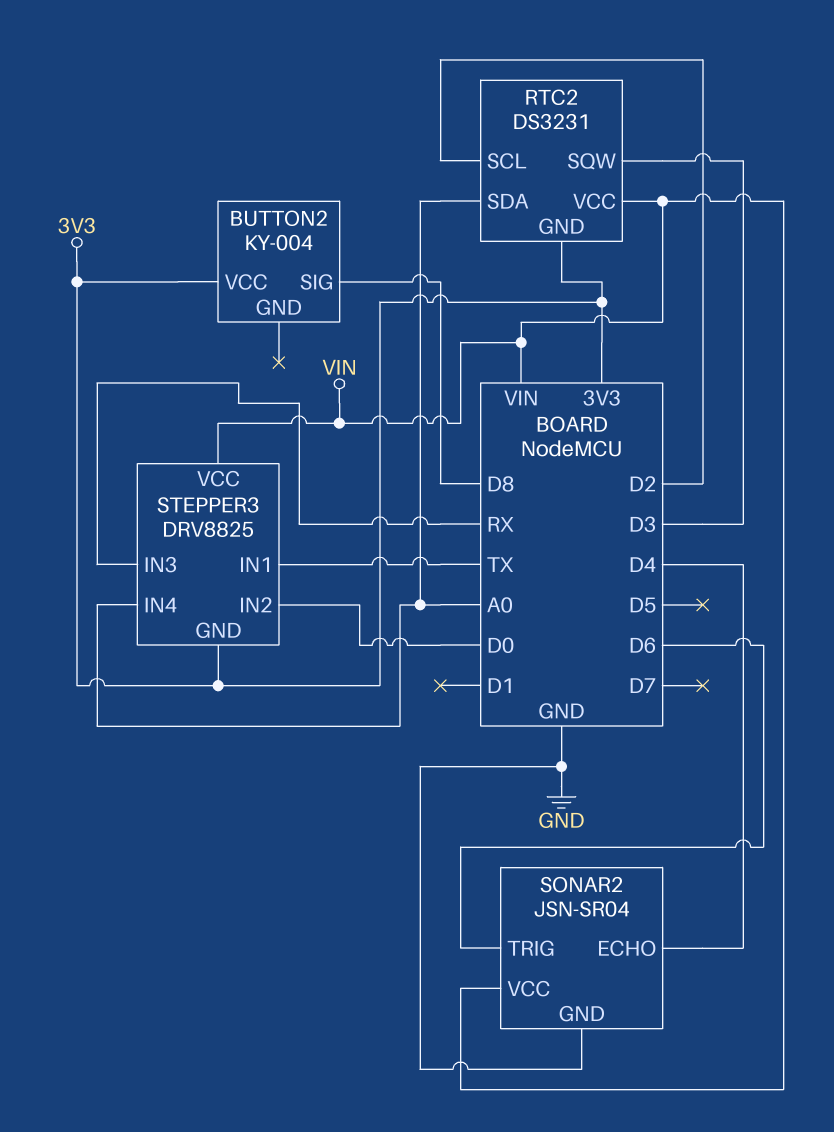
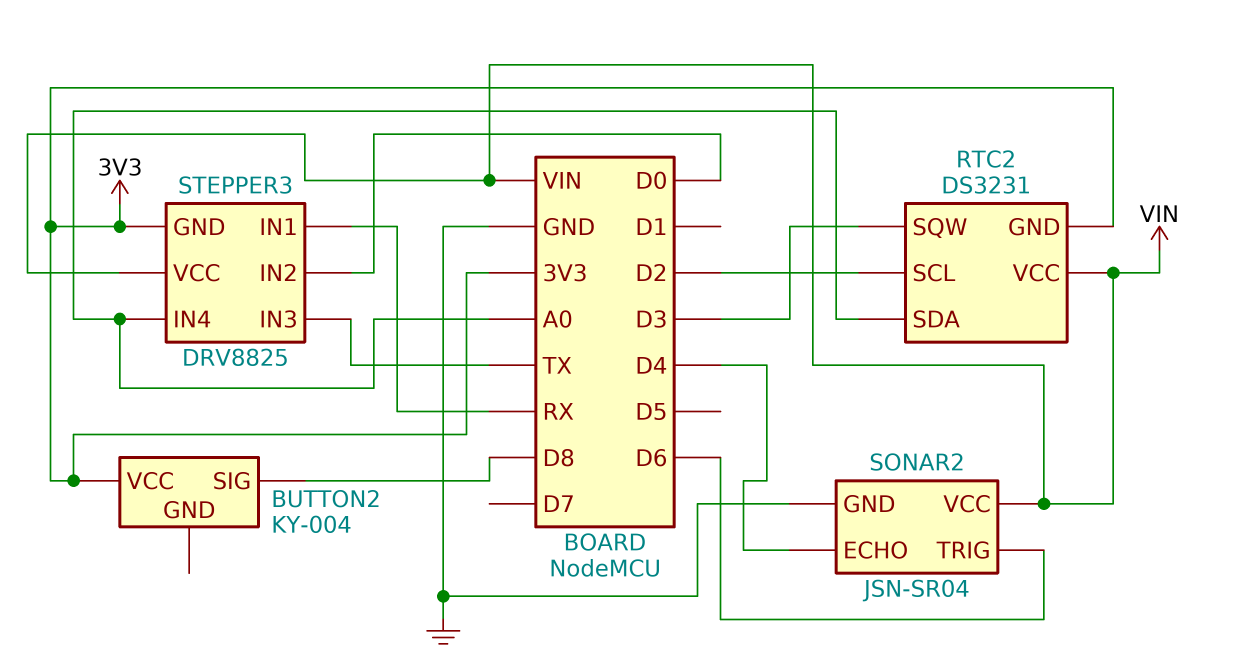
STEPPER3 pin IN1: TX -> RX
STEPPER3 pin IN3: RX -> TX

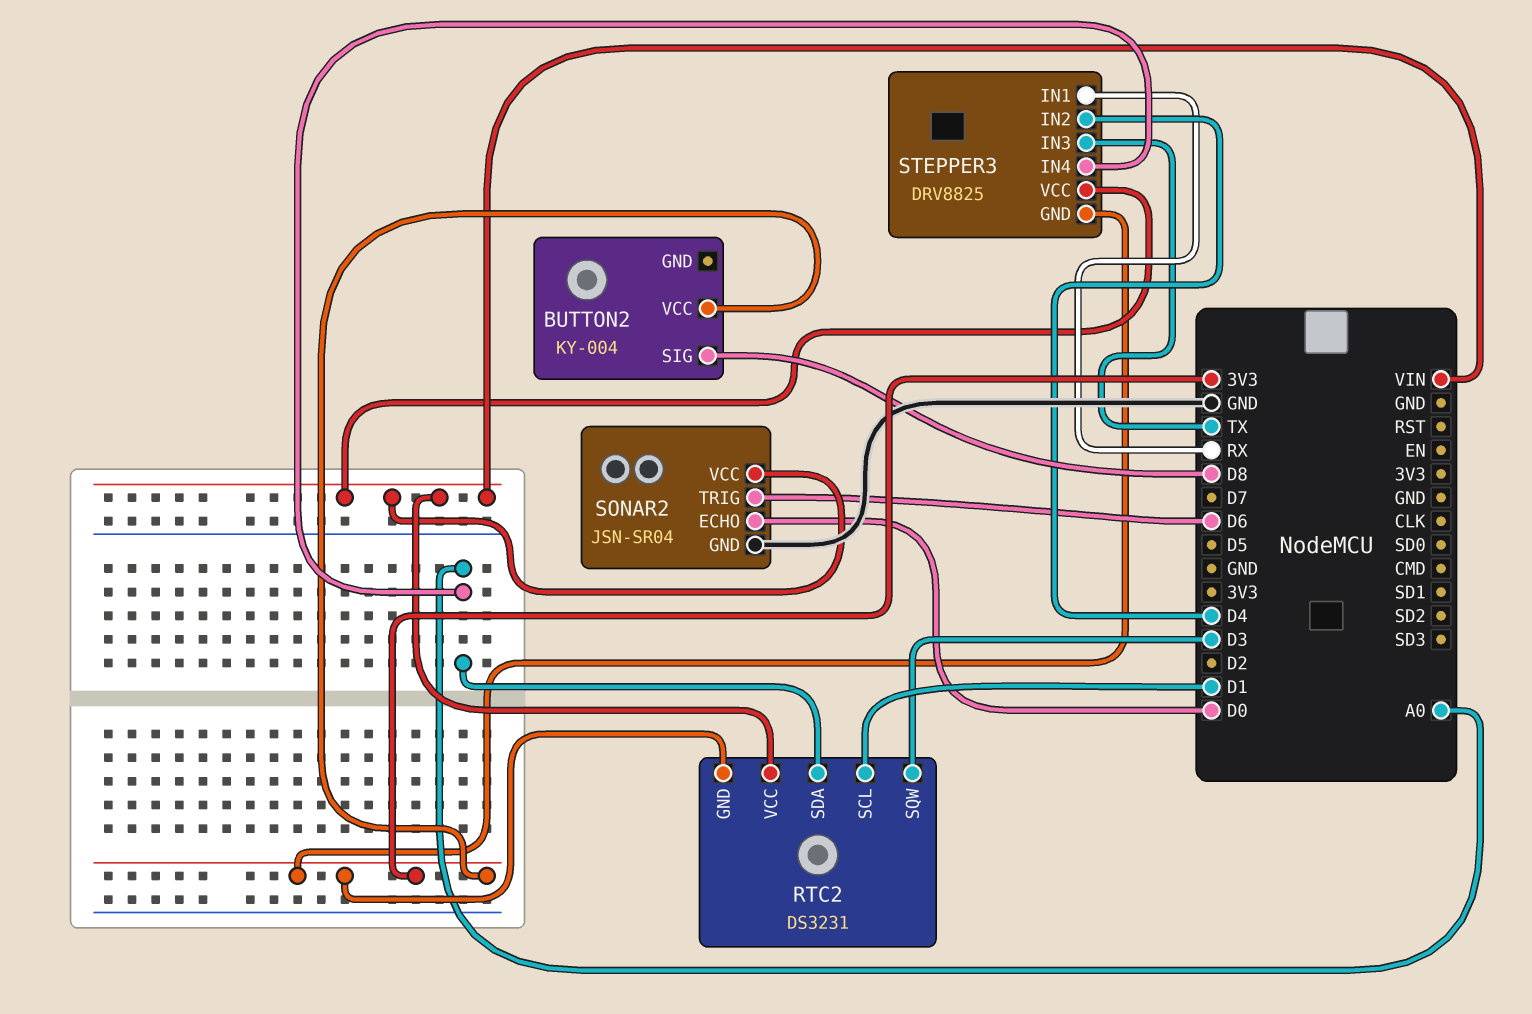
RTC2 pin SCL: D2 -> D1
SONAR2 pin ECHO: D4 -> D0
STEPPER3 pin IN2: D0 -> D4

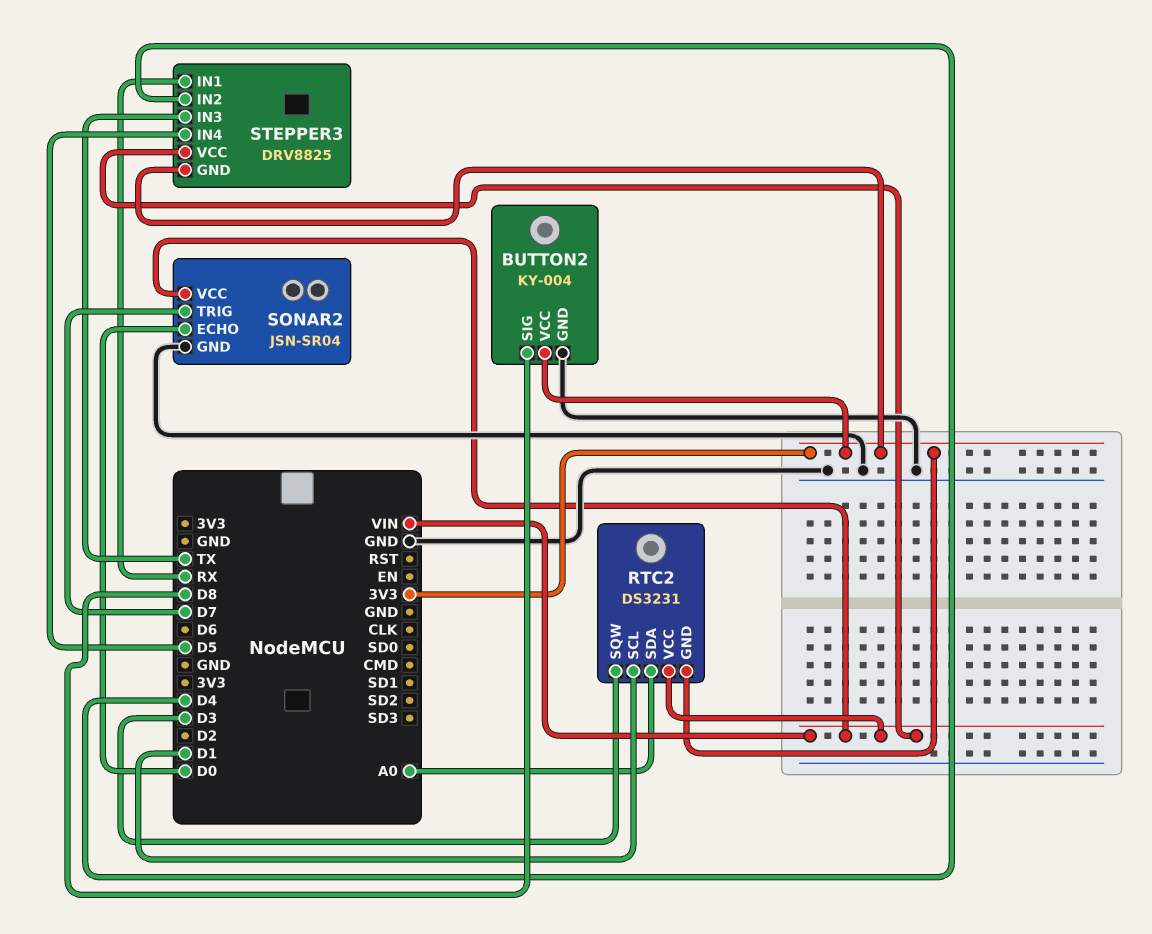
BUTTON2 pin GND: none -> GND
SONAR2 pin TRIG: D6 -> D7
STEPPER3 pin IN4: A0 -> D5

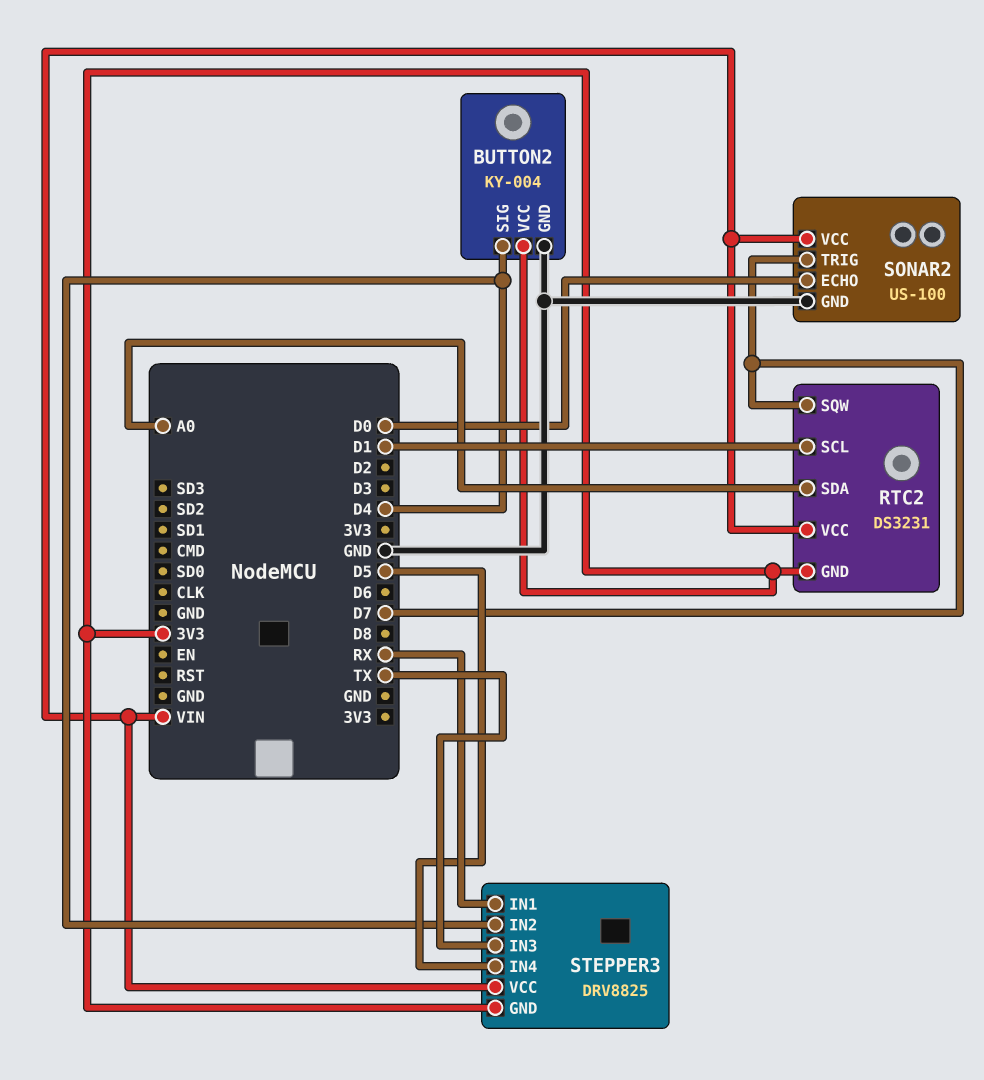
BUTTON2 pin SIG: D8 -> D4
RTC2 pin SQW: D3 -> D7
SONAR2: JSN-SR04 -> US-100

